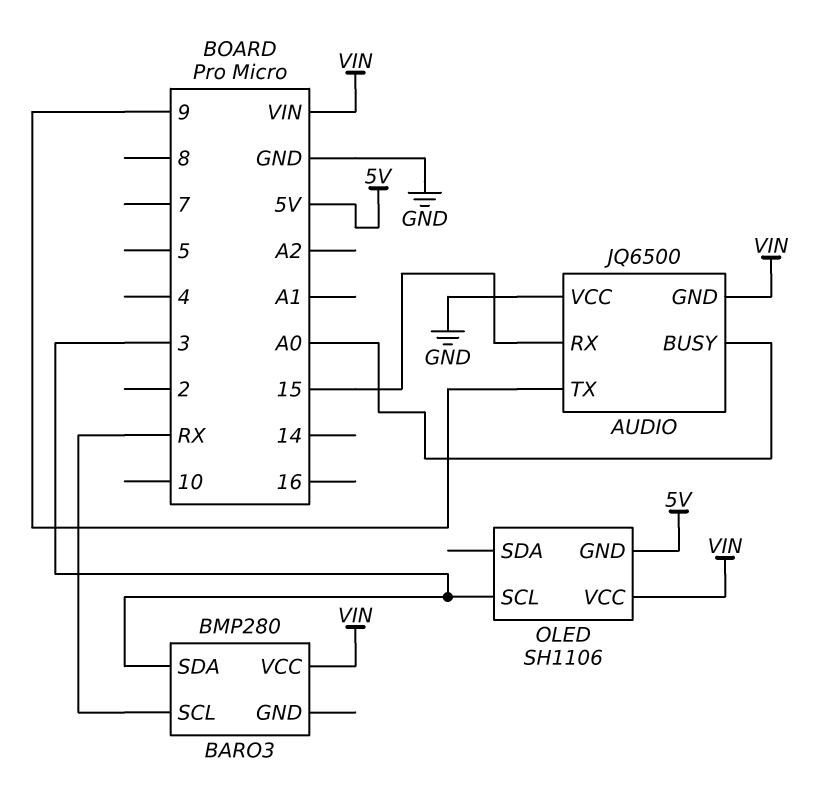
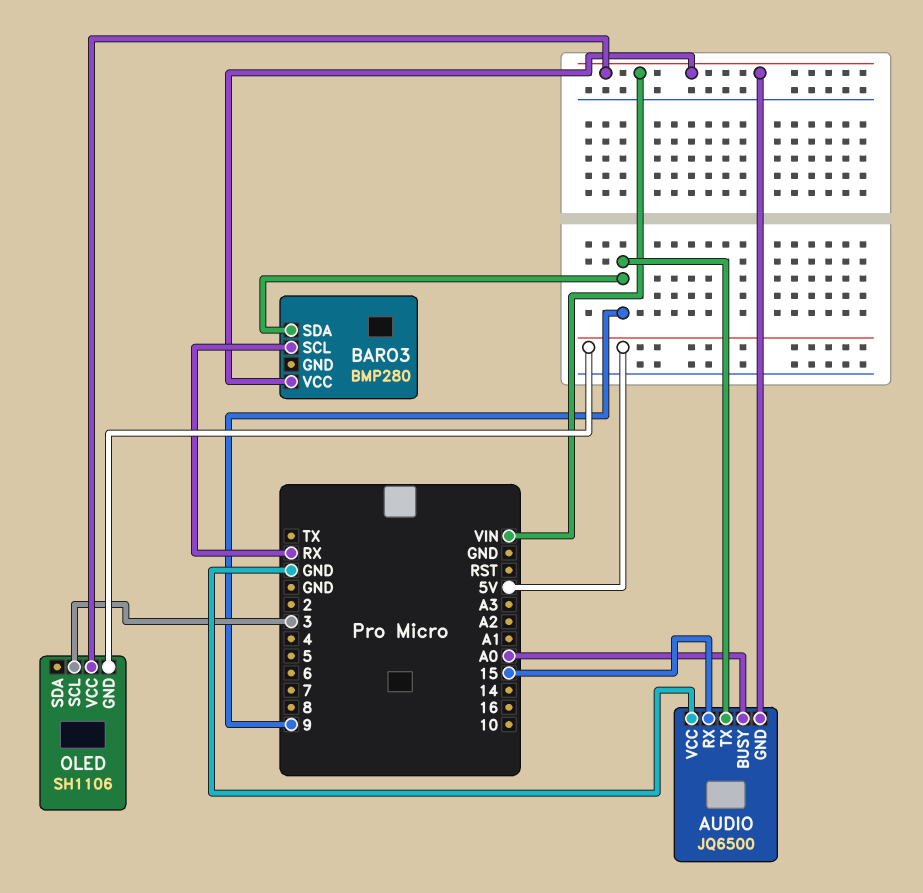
BARO3 pin SDA: 3 -> 9

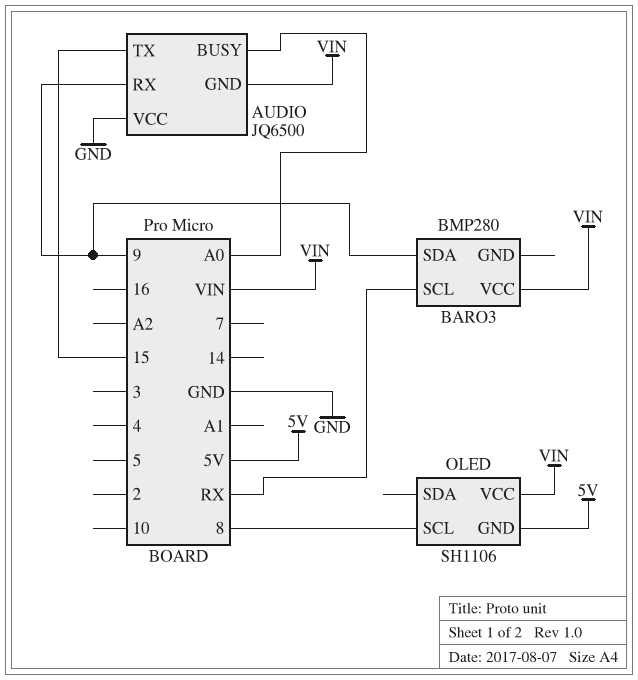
AUDIO pin RX: 15 -> 9
AUDIO pin TX: 9 -> 15
OLED pin SCL: 3 -> 8

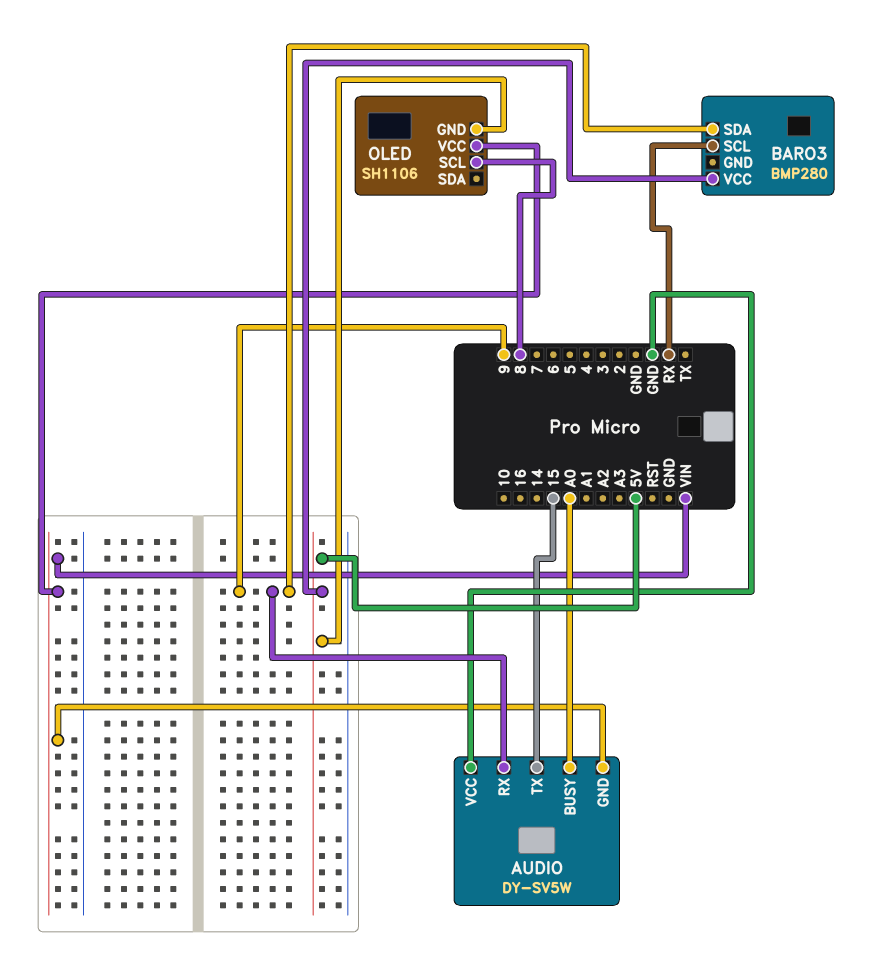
AUDIO: JQ6500 -> DY-SV5W
BARO3 pin VCC: VIN -> 5V

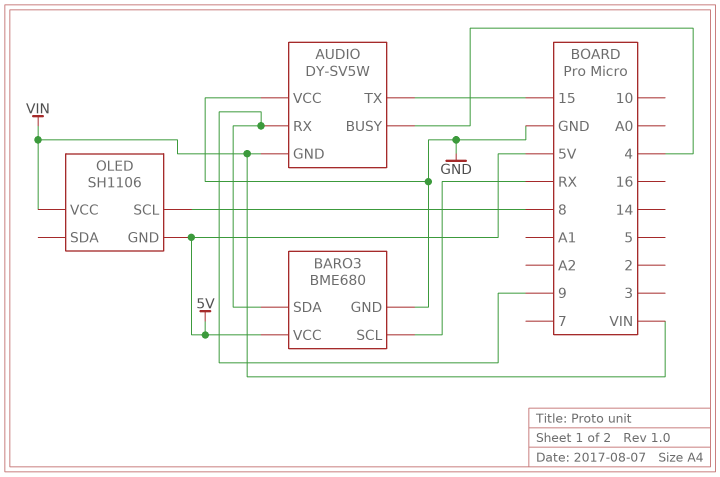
AUDIO pin BUSY: A0 -> 4
BARO3: BMP280 -> BME680
BARO3 pin GND: none -> GND

